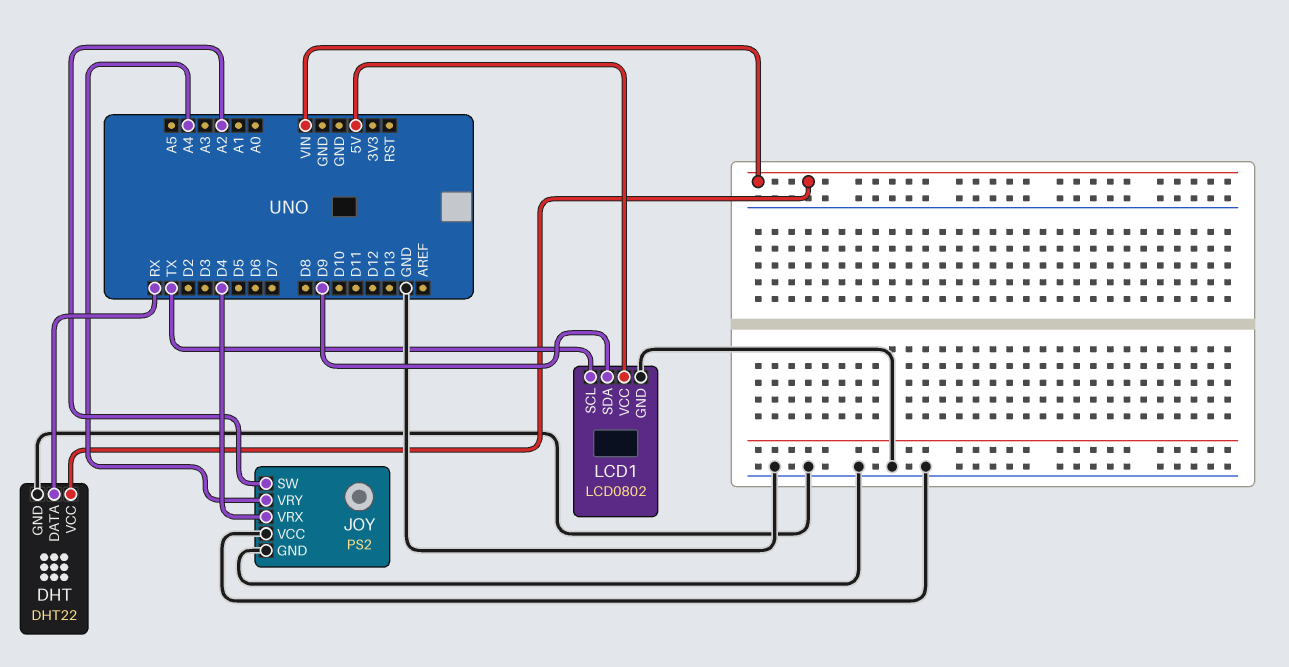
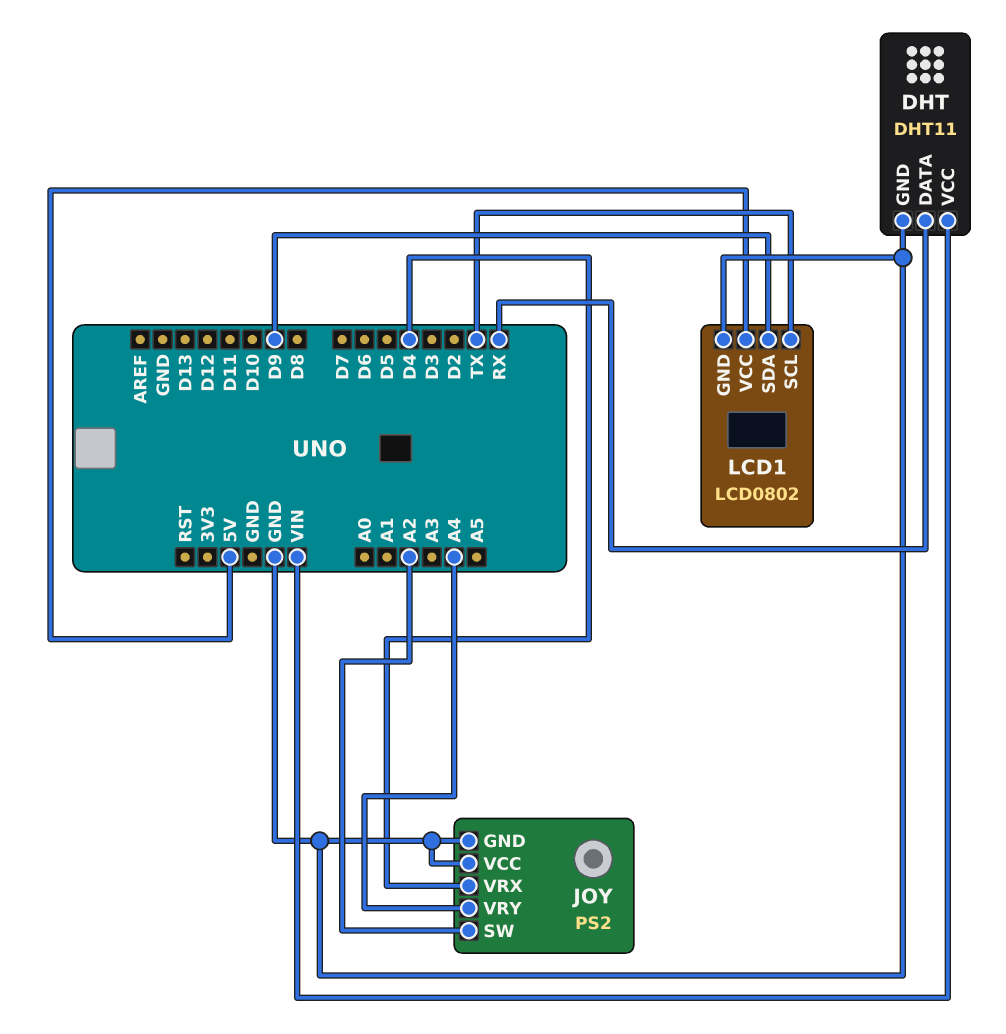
DHT: DHT22 -> DHT11

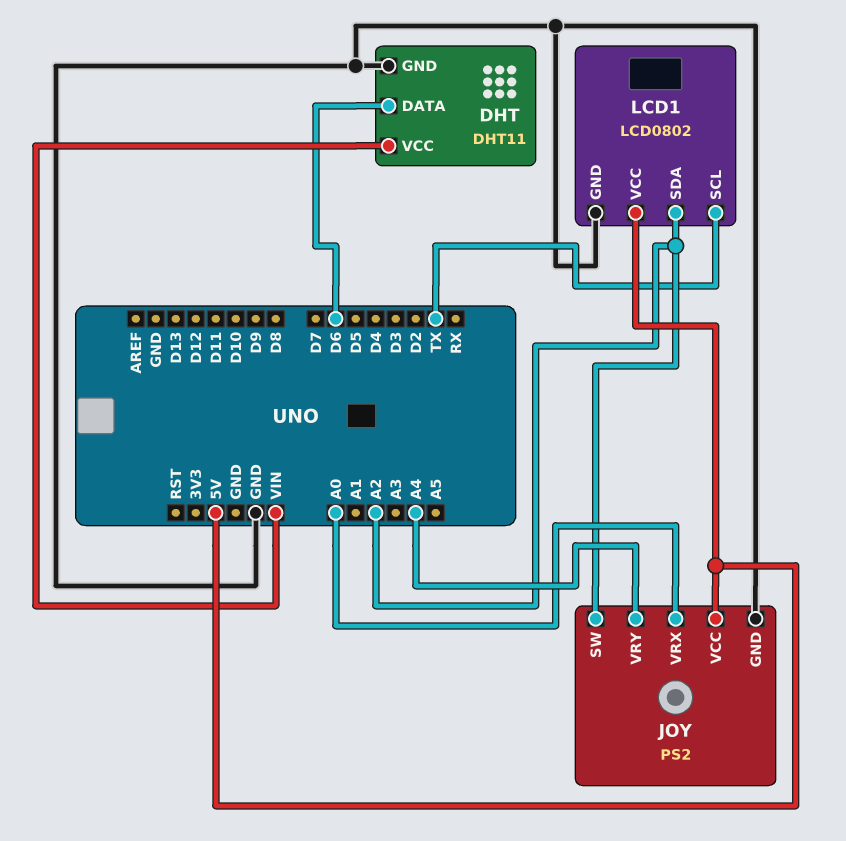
DHT pin DATA: RX -> D6
JOY pin VCC: GND -> 5V
JOY pin VRX: D4 -> A0
LCD1 pin SDA: D9 -> A2

